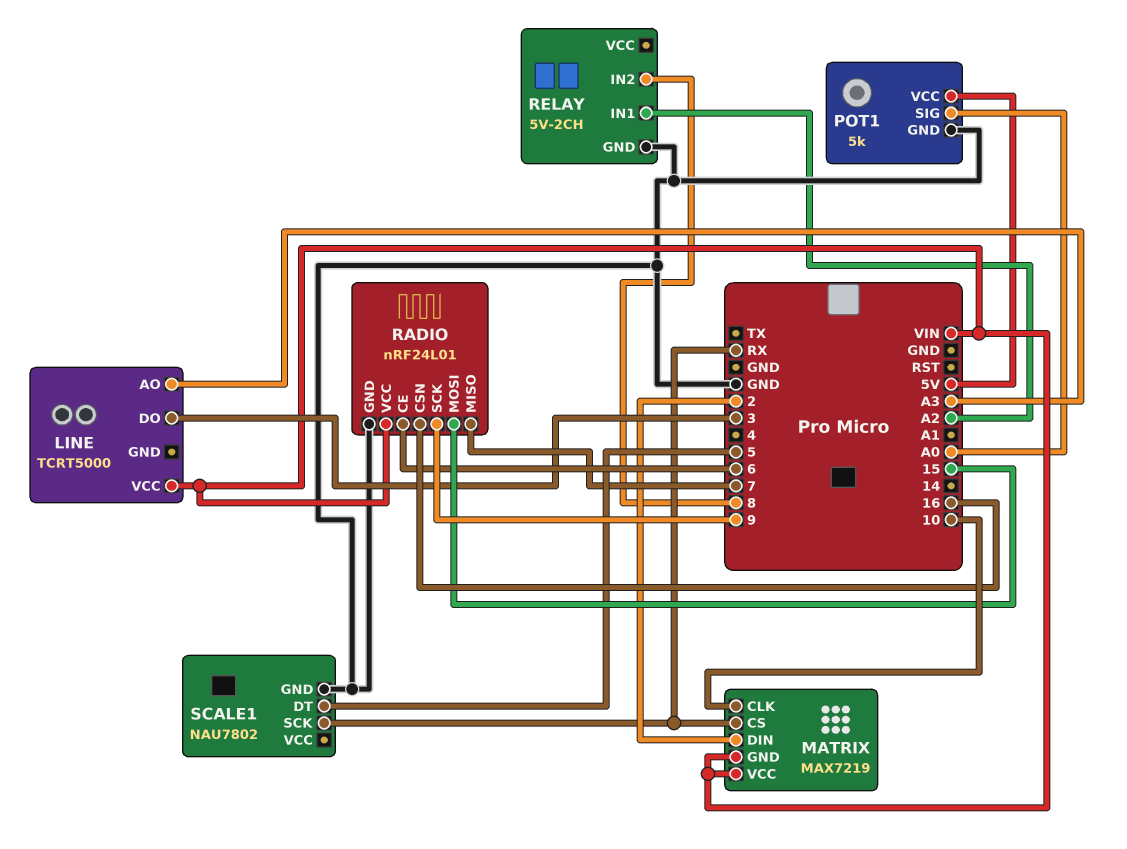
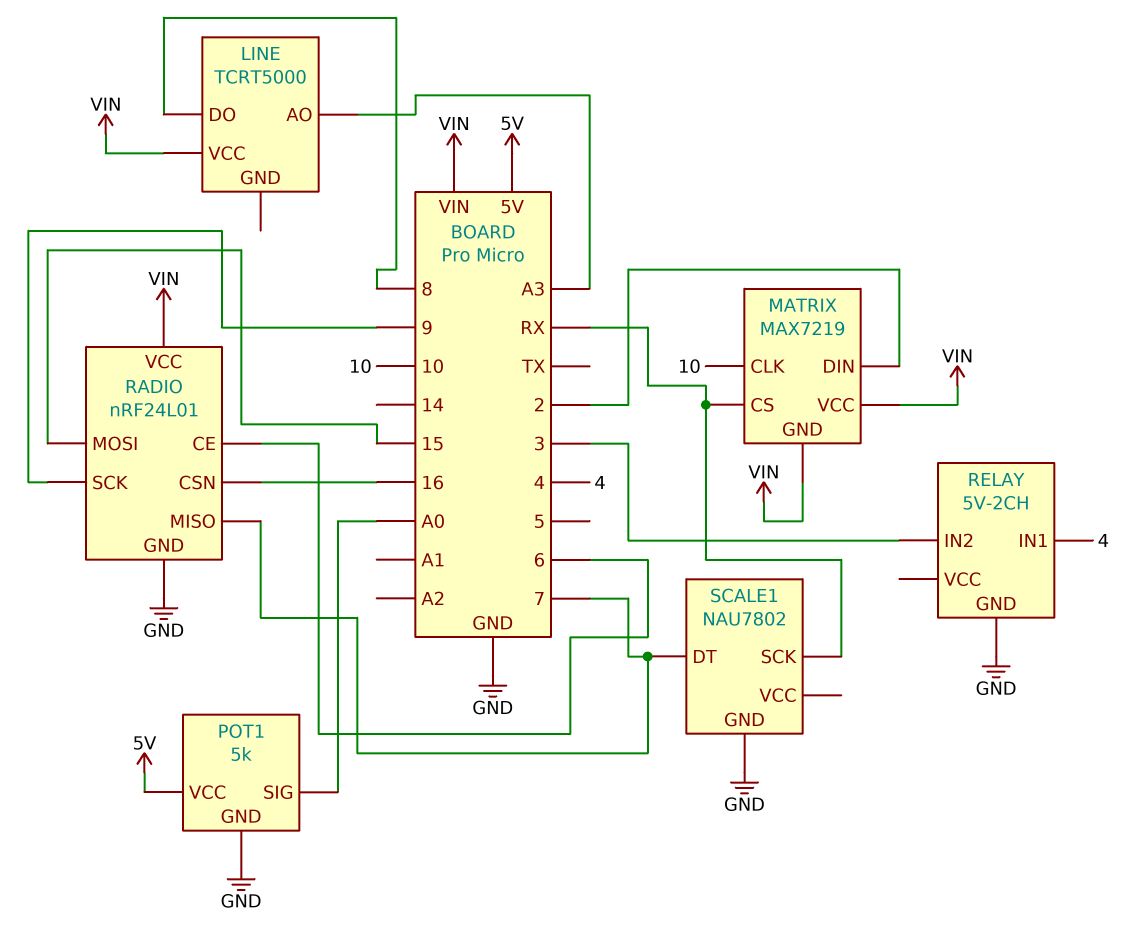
LINE pin DO: 3 -> 8
RELAY pin IN1: A2 -> 4
RELAY pin IN2: 8 -> 3
SCALE1 pin DT: 5 -> 7

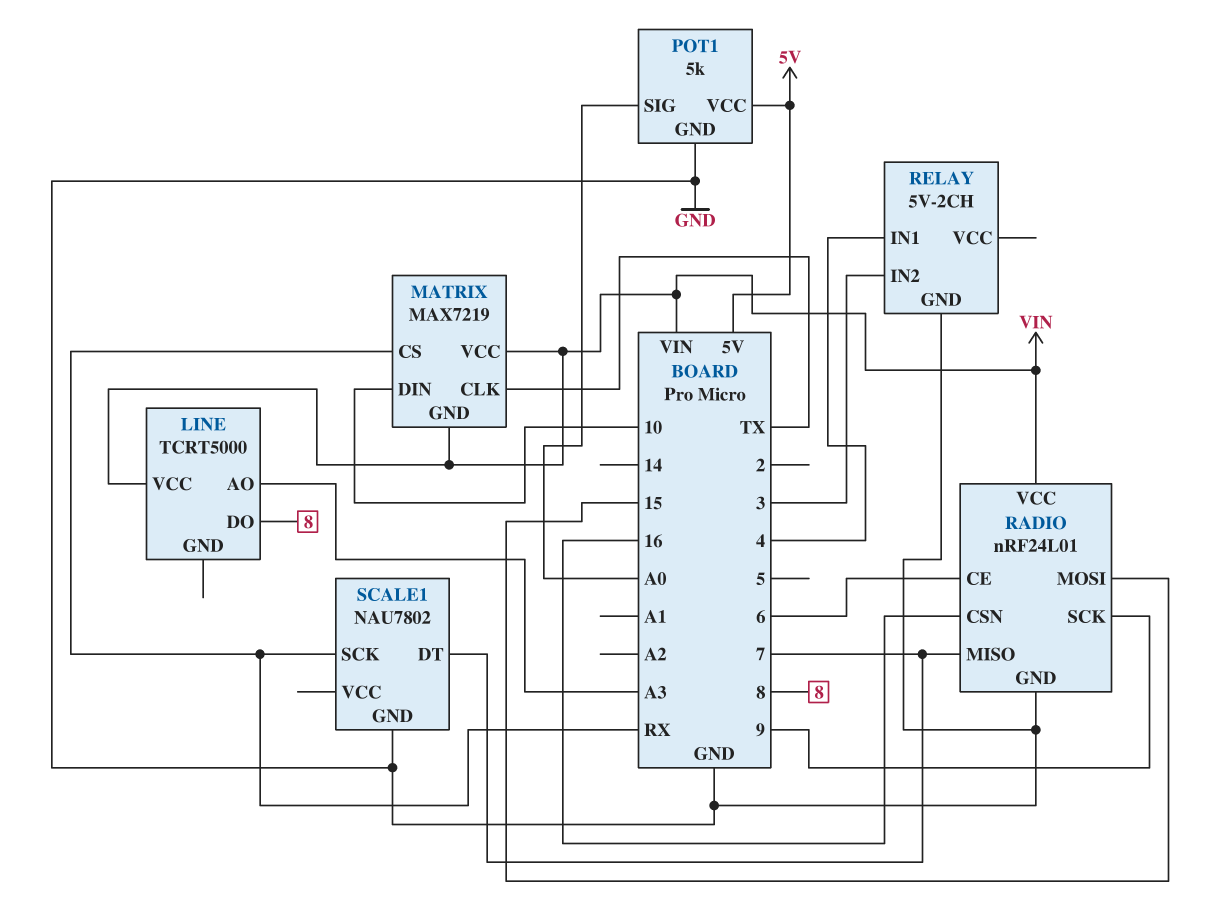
MATRIX pin CLK: 10 -> TX
MATRIX pin DIN: 2 -> 10

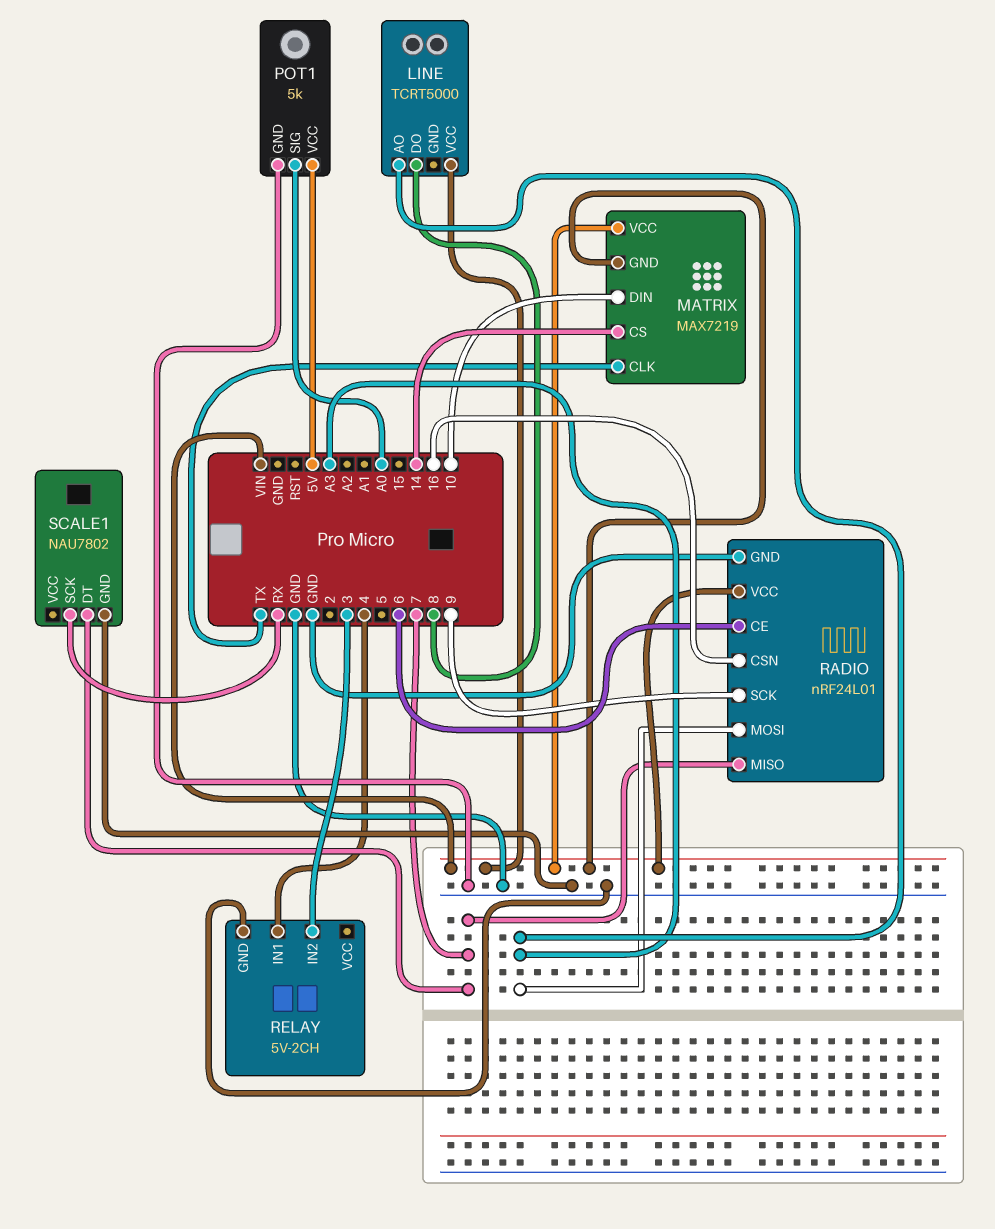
MATRIX pin CS: RX -> 14
RADIO pin MOSI: 15 -> A3

